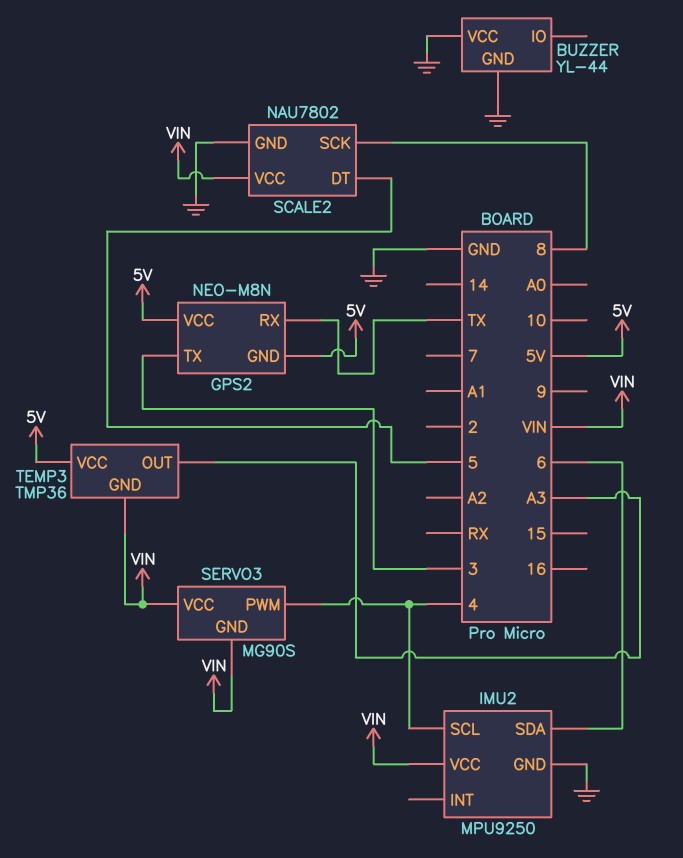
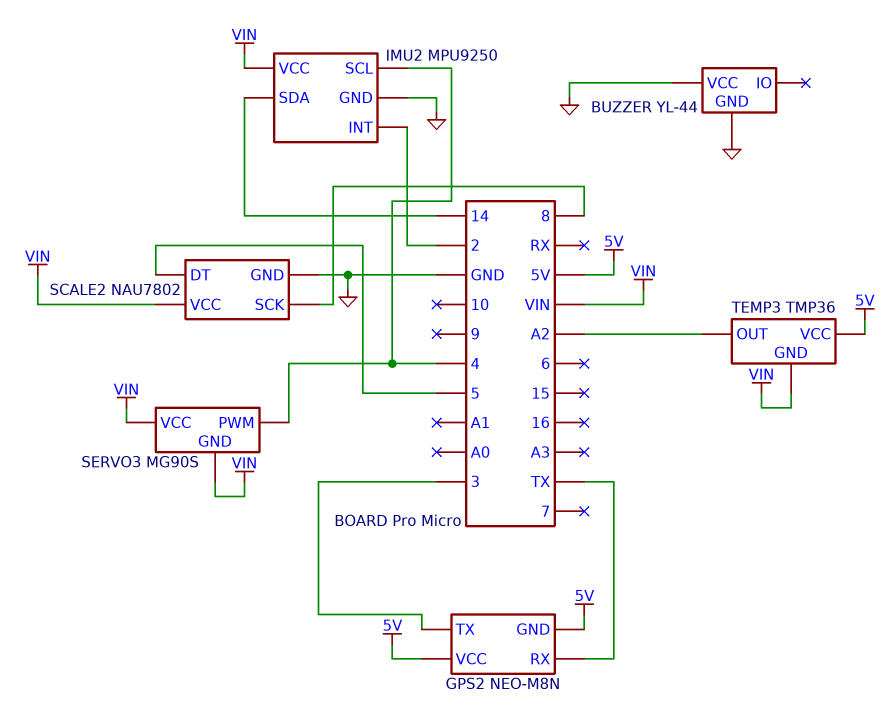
IMU2 pin INT: none -> 2
IMU2 pin SDA: 6 -> 14
TEMP3 pin OUT: A3 -> A2

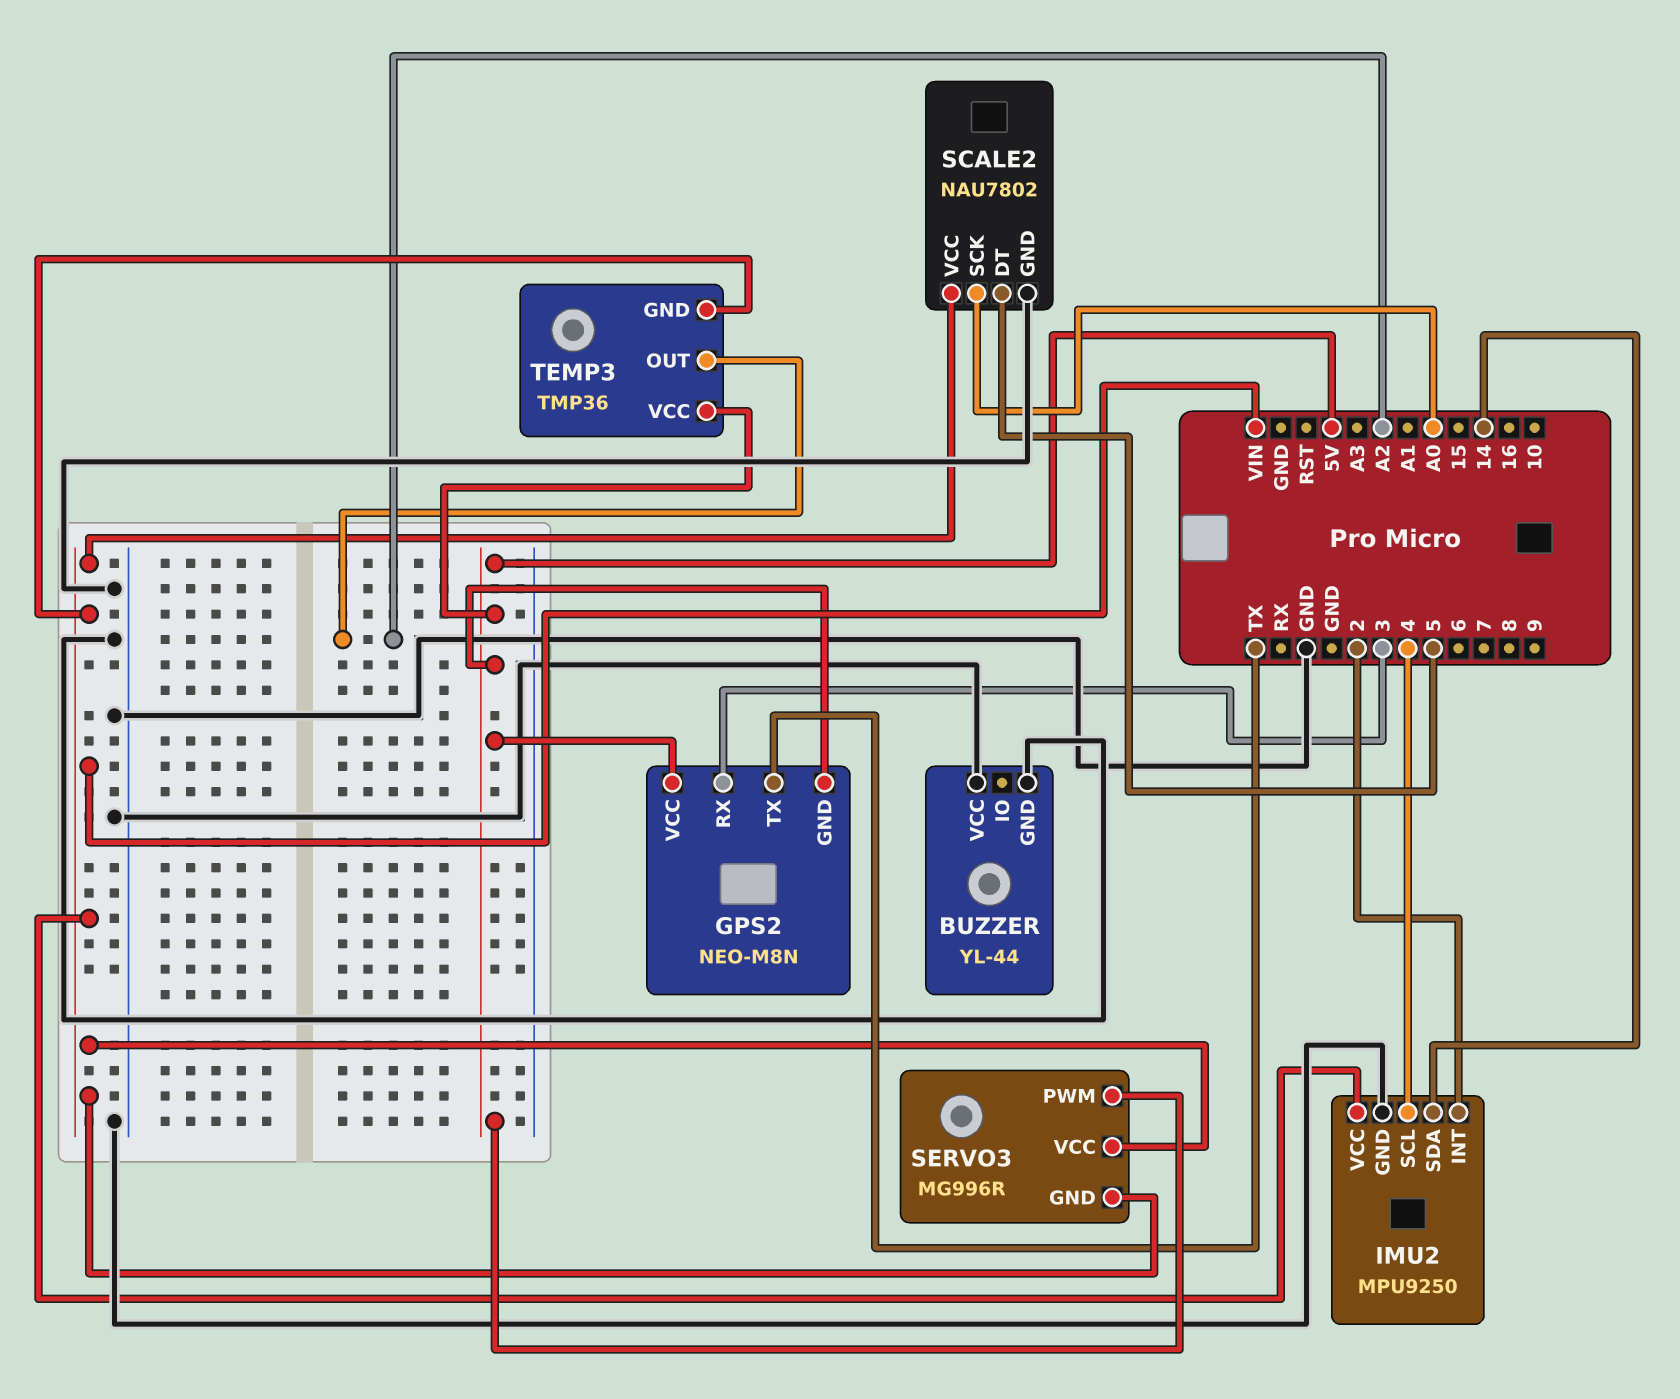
GPS2 pin RX: TX -> 3
GPS2 pin TX: 3 -> TX
SCALE2 pin SCK: 8 -> A0
SERVO3: MG90S -> MG996R
SERVO3 pin PWM: 4 -> 5V

